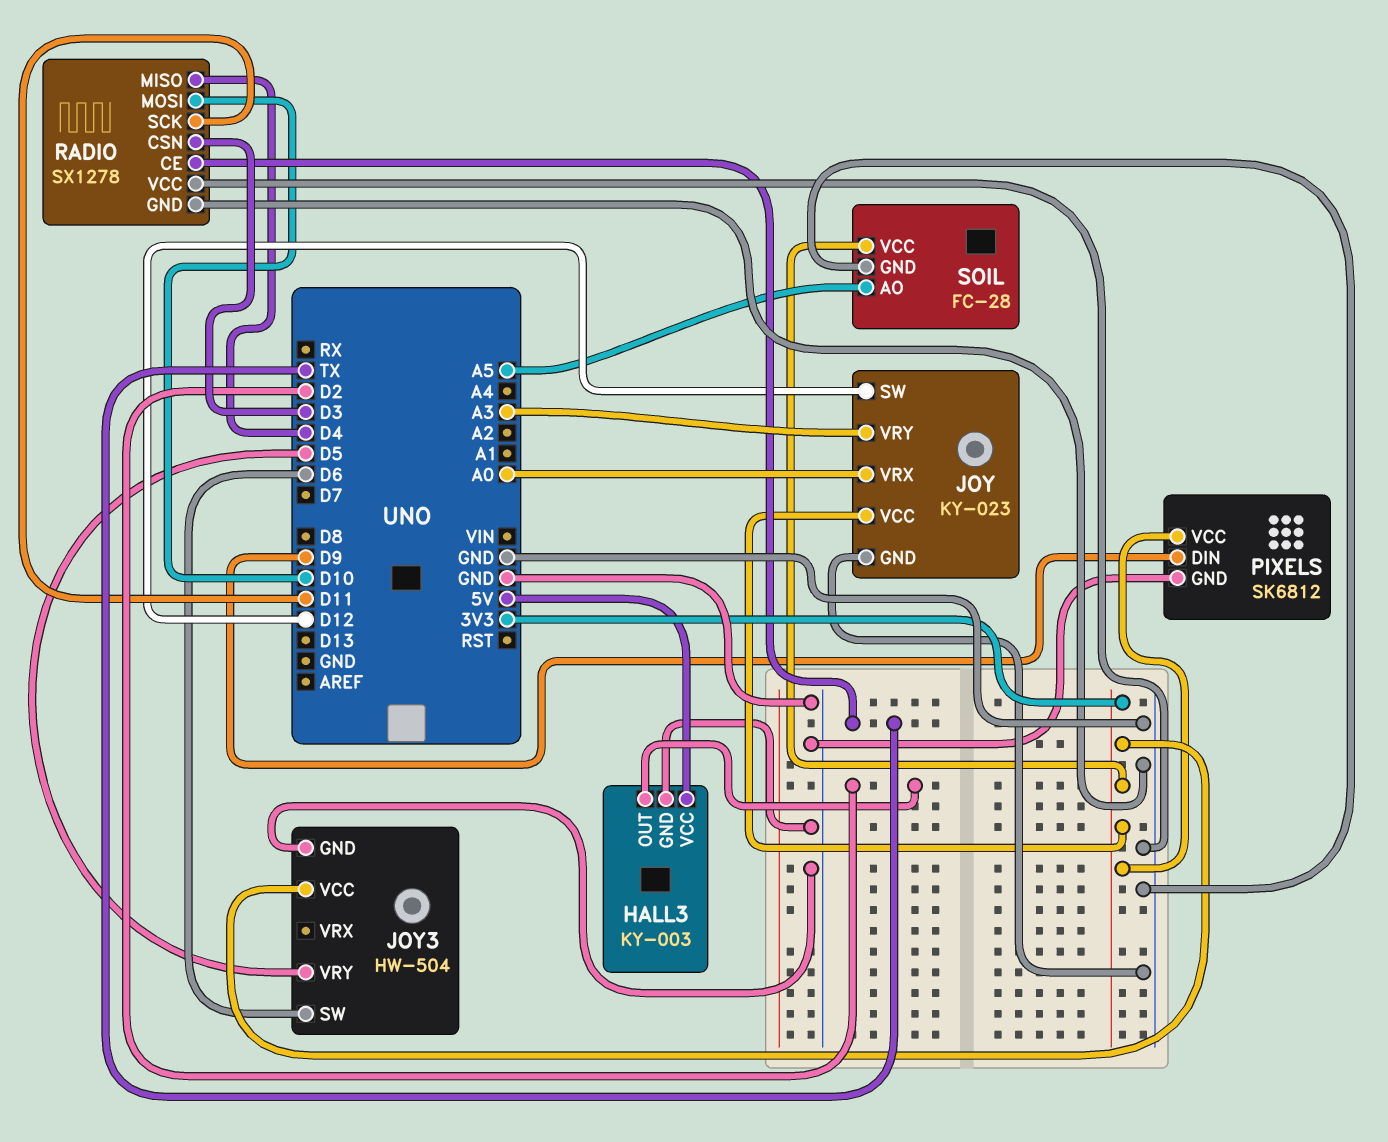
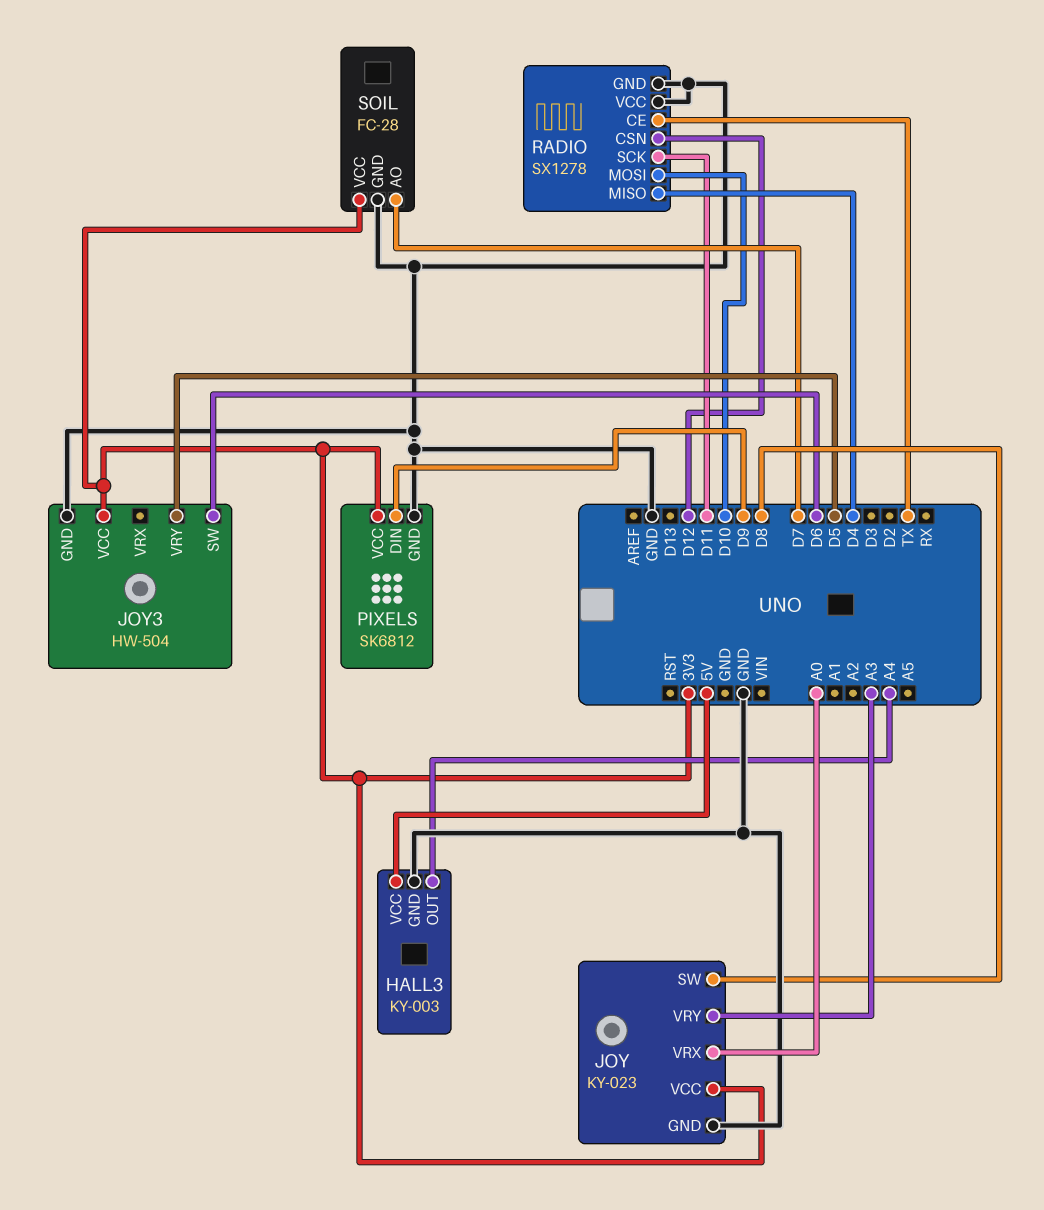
HALL3 pin OUT: D2 -> A4
JOY pin SW: D12 -> D8
RADIO pin CSN: D3 -> D12
SOIL pin AO: A5 -> D7

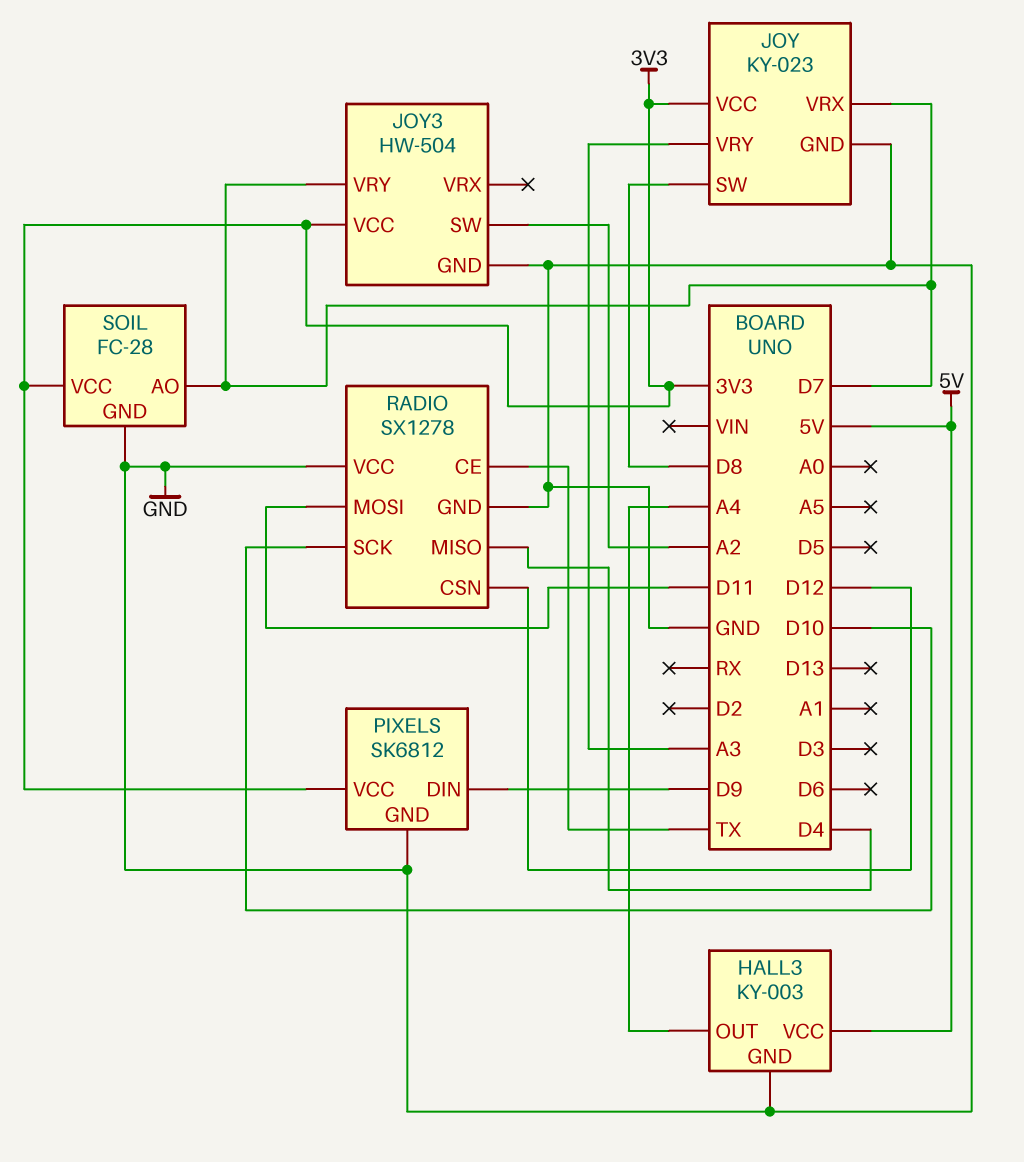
JOY pin VRX: A0 -> D7
JOY3 pin SW: D6 -> A2
JOY3 pin VRY: D5 -> D7
RADIO pin MOSI: D10 -> D11
RADIO pin SCK: D11 -> D10

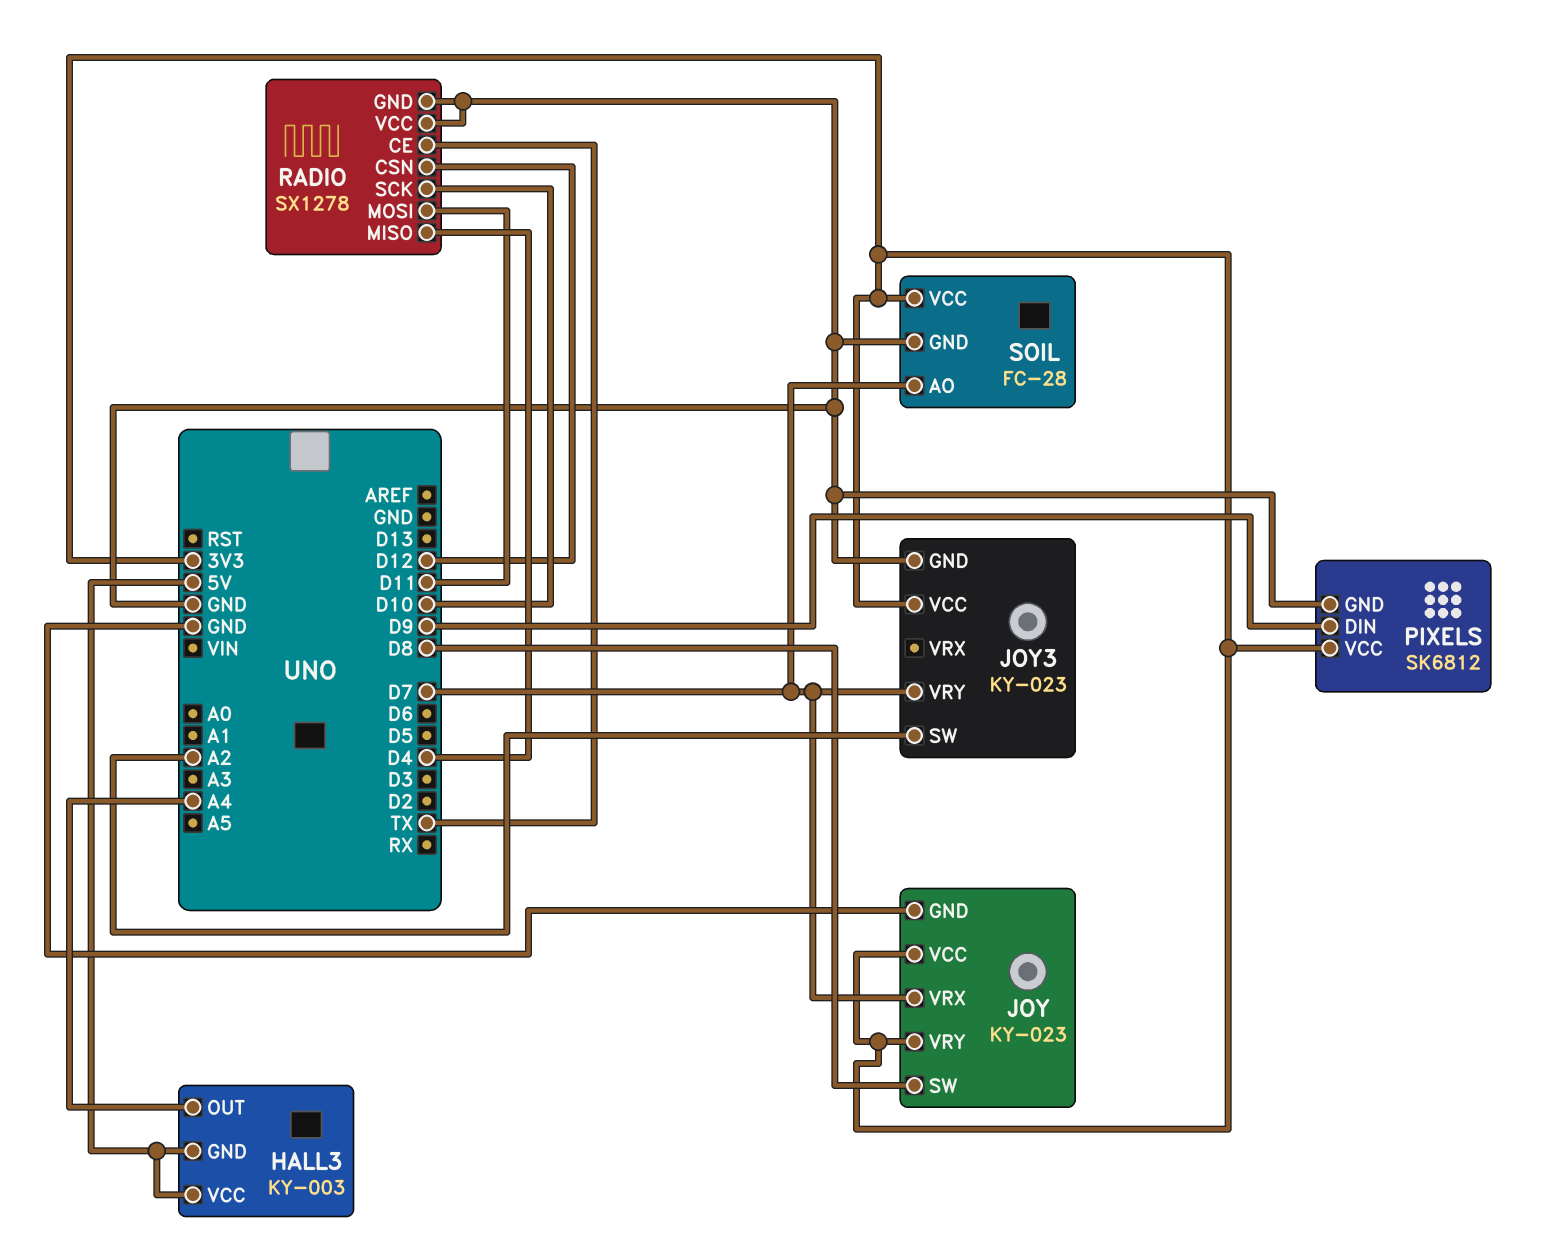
HALL3 pin GND: GND -> 5V
JOY pin VRY: A3 -> 3V3
JOY3: HW-504 -> KY-023

